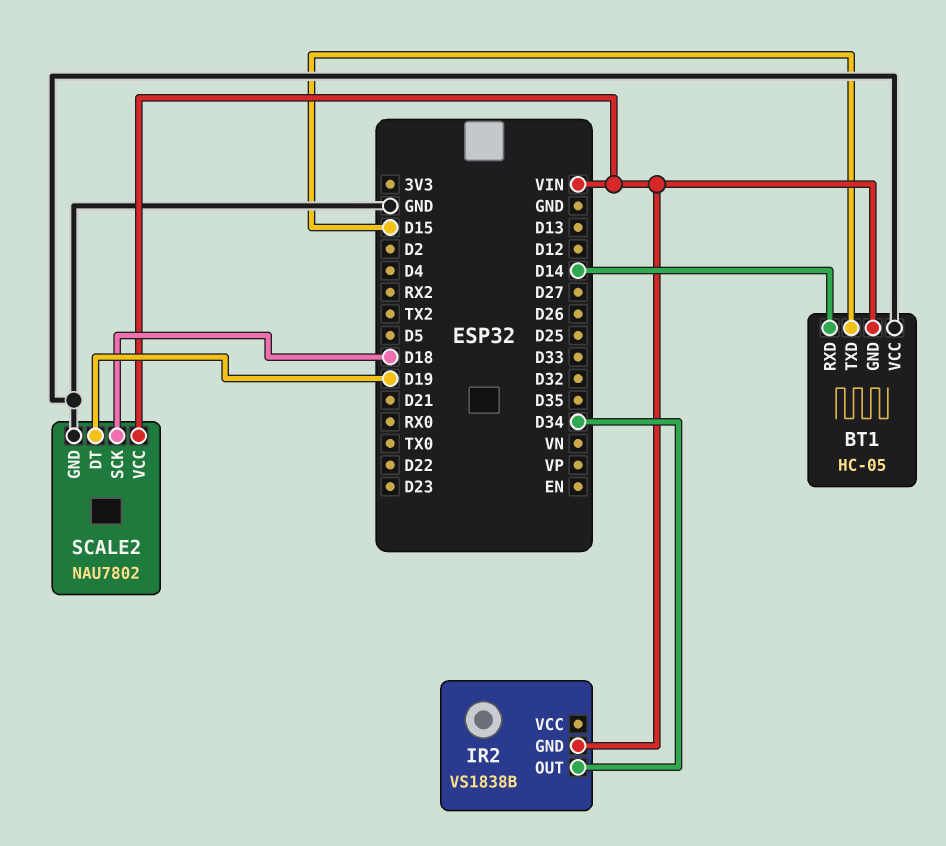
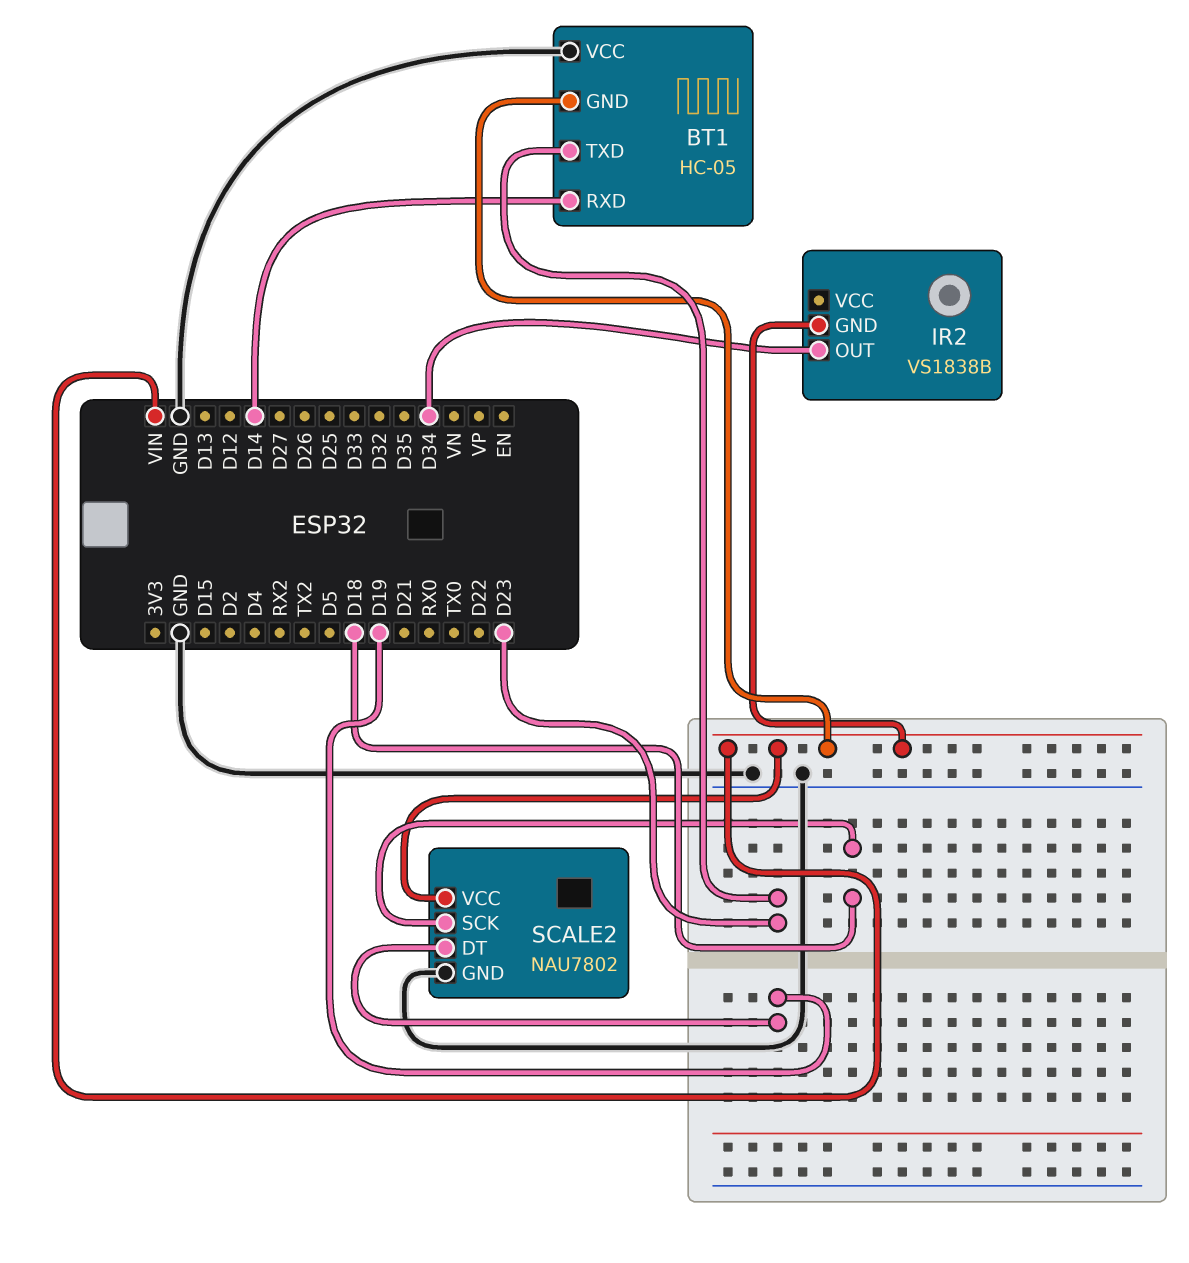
BT1 pin TXD: D15 -> D23

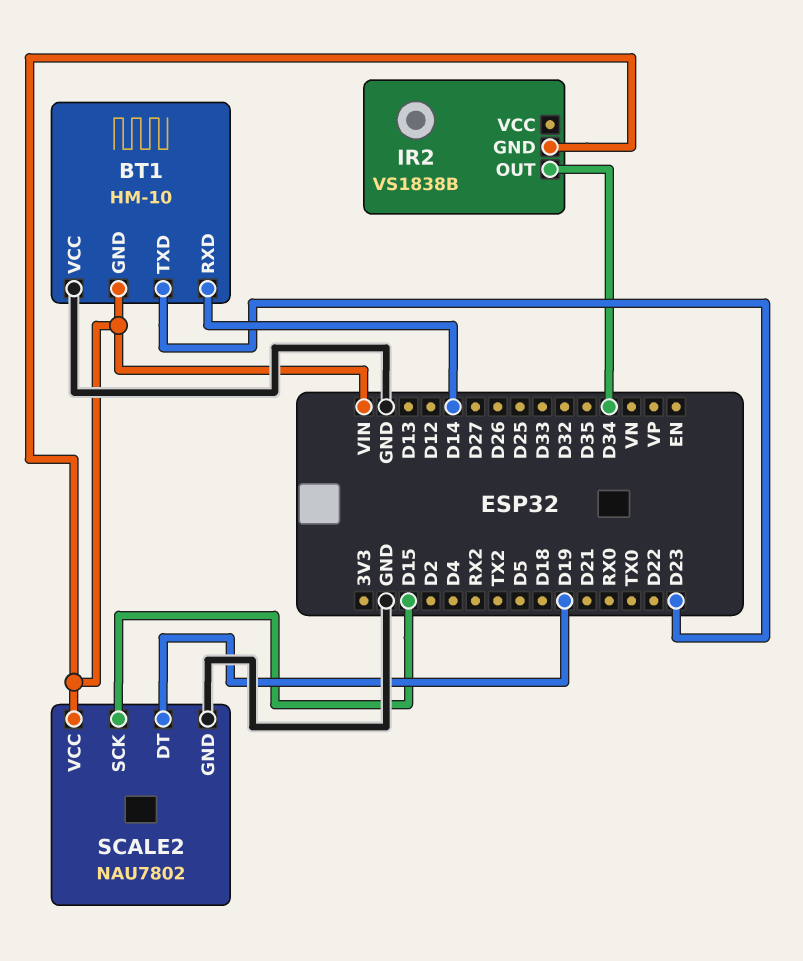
BT1: HC-05 -> HM-10
SCALE2 pin SCK: D18 -> D15

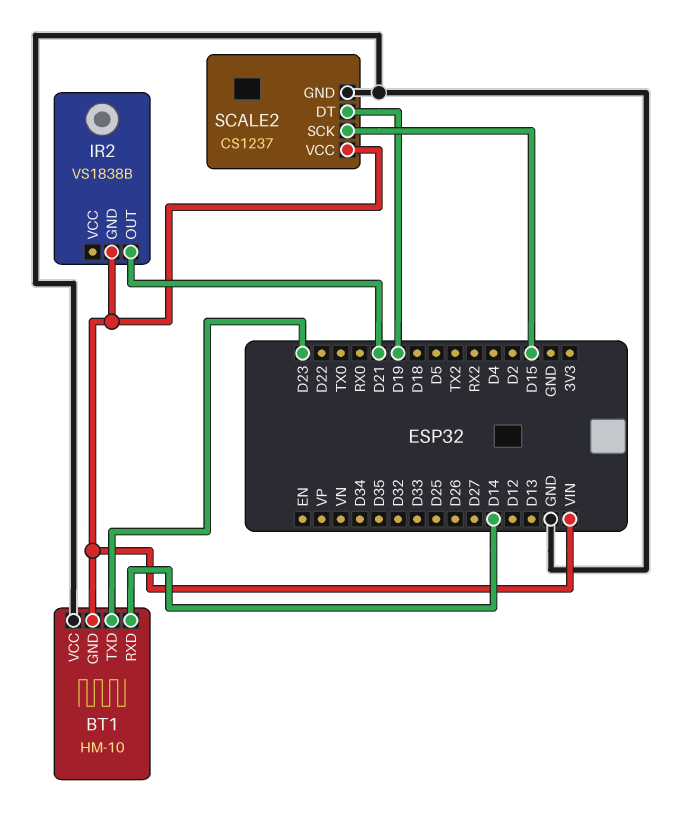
IR2 pin OUT: D34 -> D21
SCALE2: NAU7802 -> CS1237

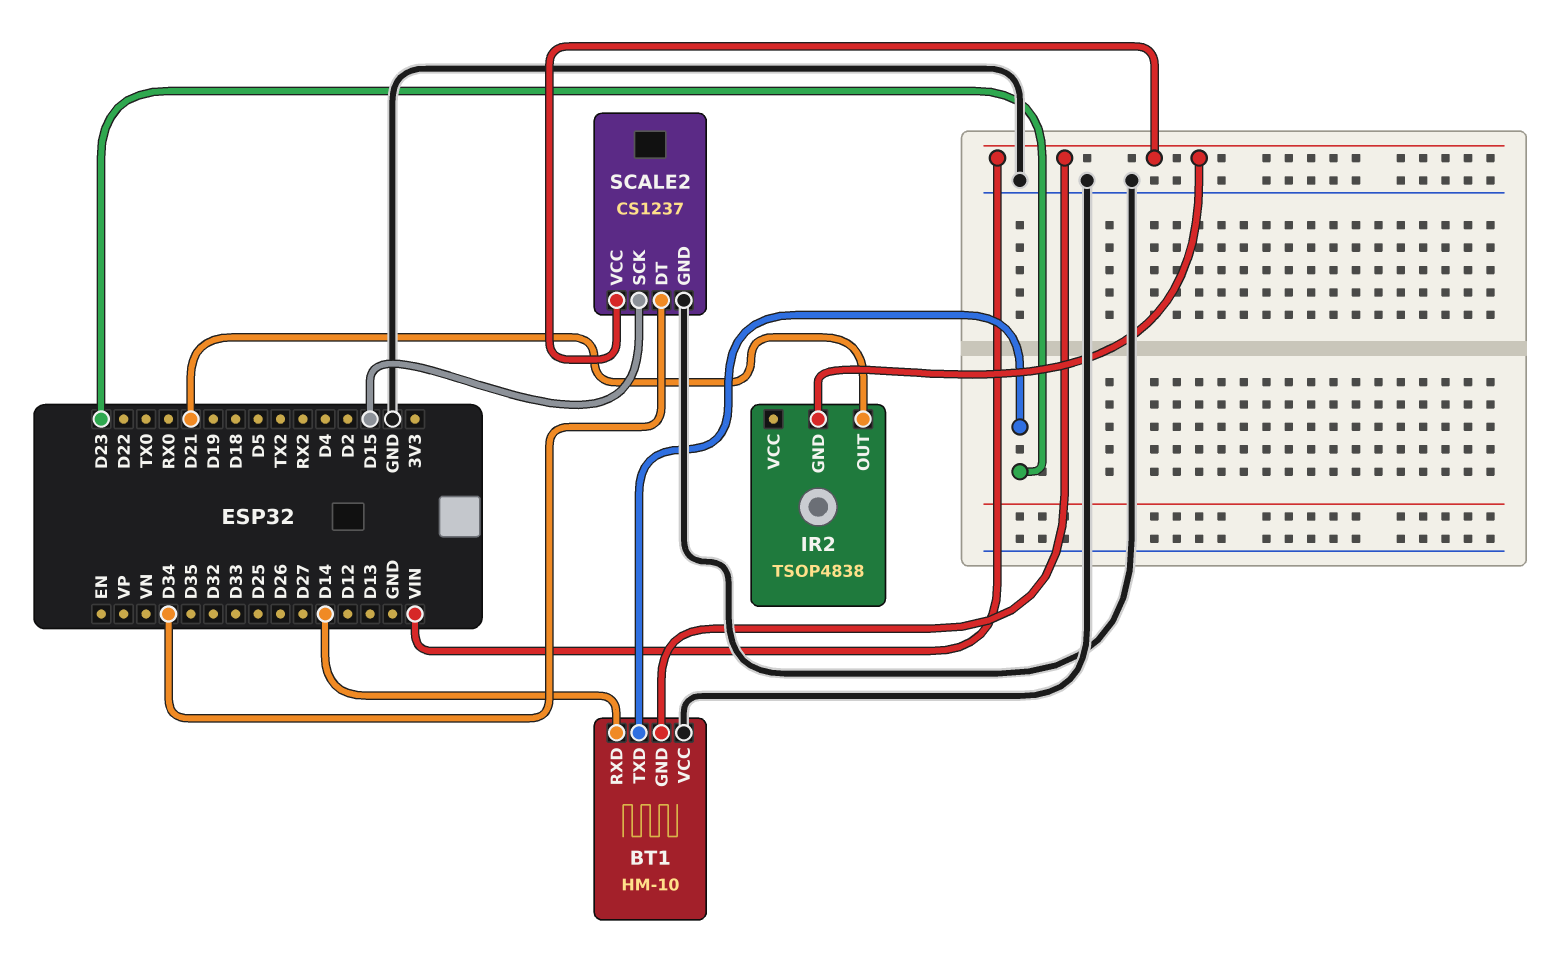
IR2: VS1838B -> TSOP4838
SCALE2 pin DT: D19 -> D34

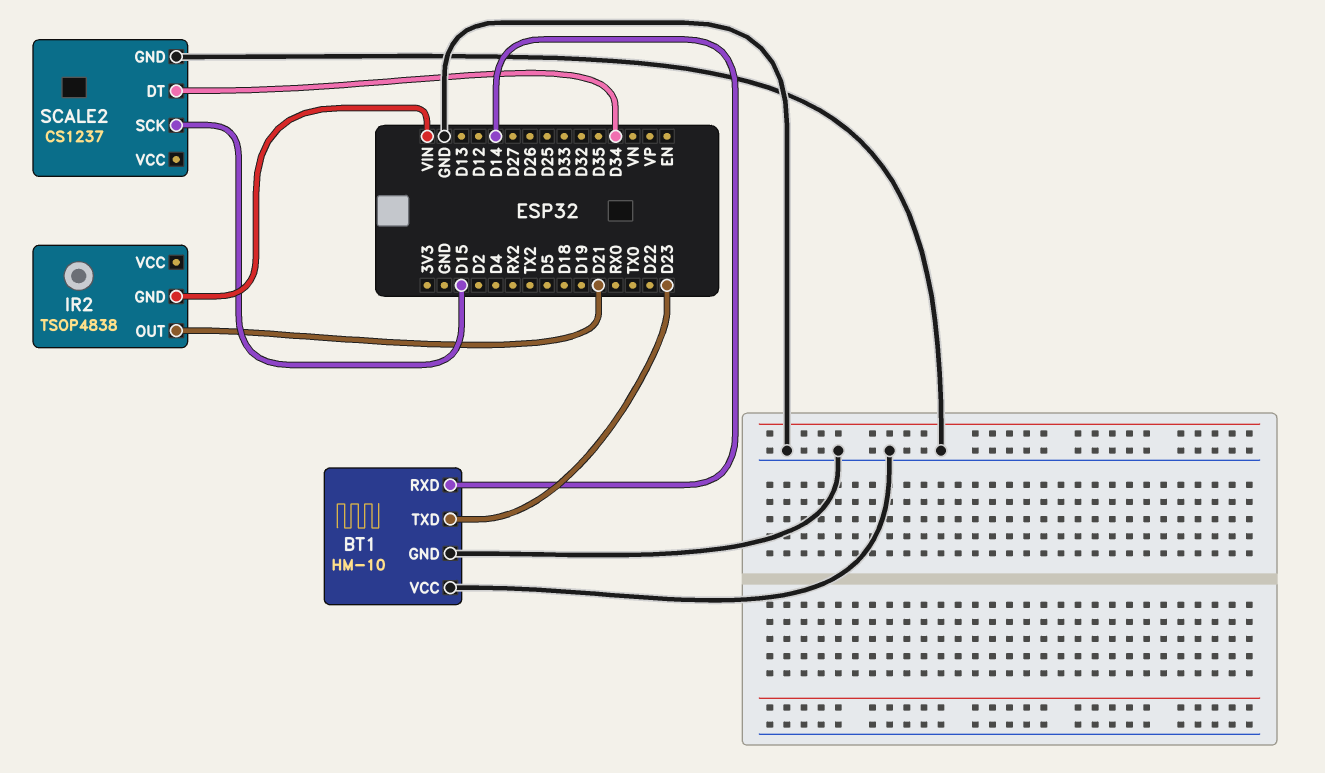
BT1 pin GND: VIN -> GND
SCALE2 pin VCC: VIN -> none

